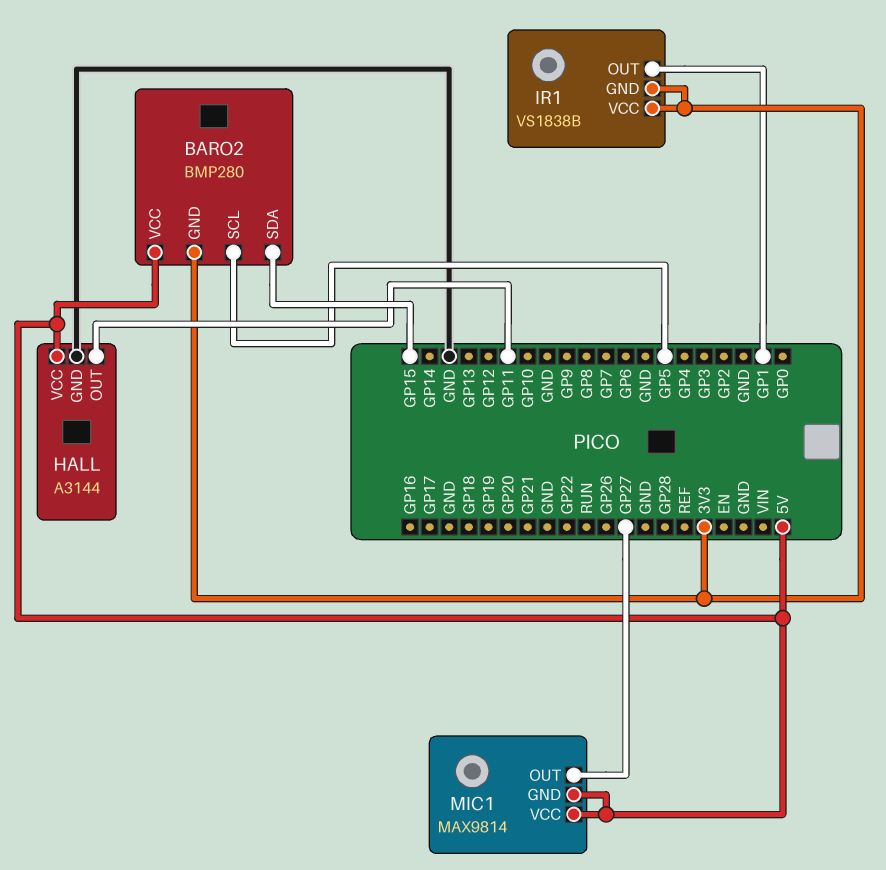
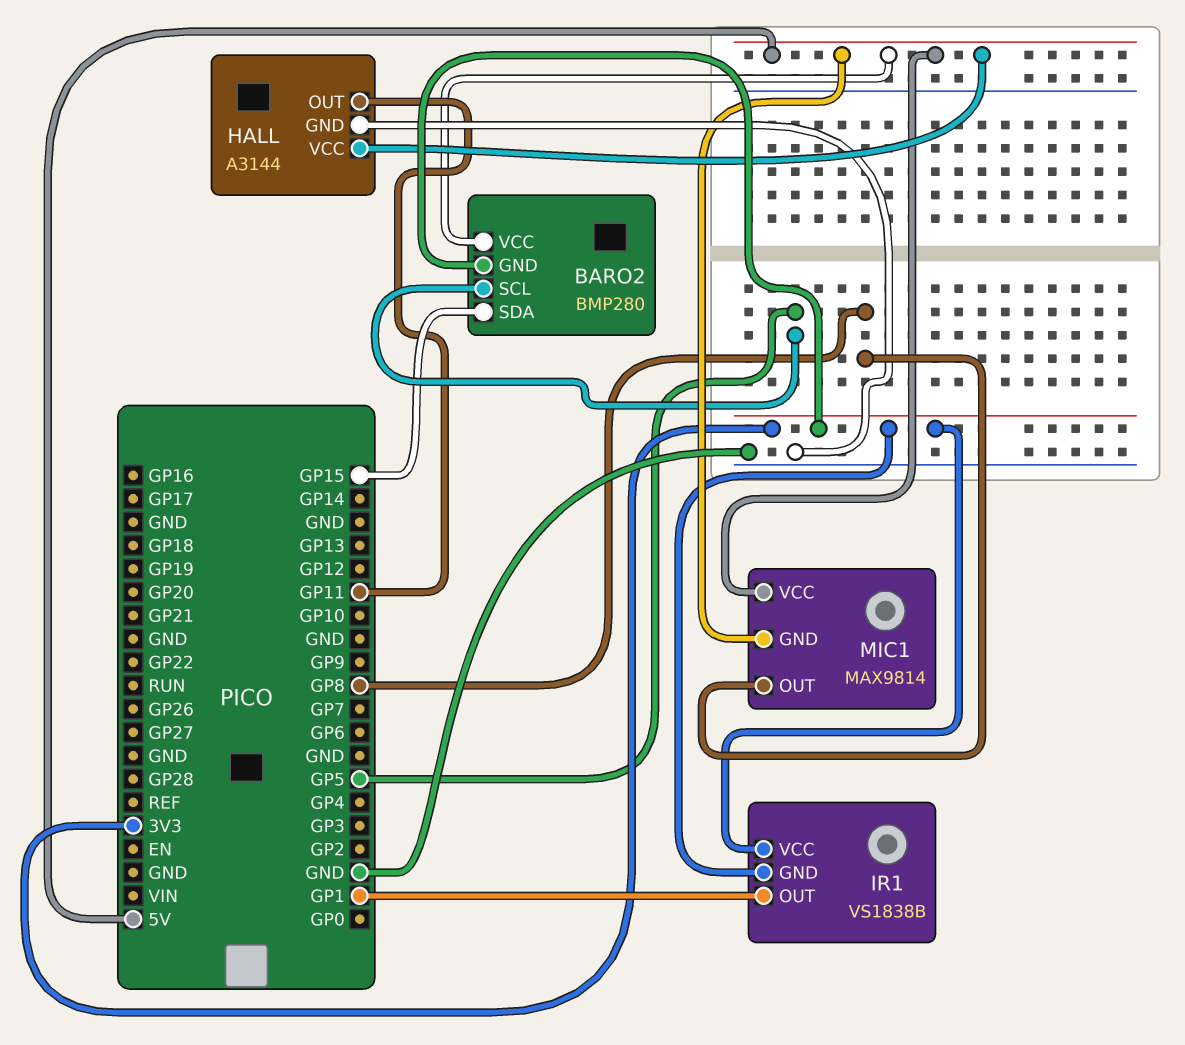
MIC1 pin OUT: GP27 -> GP8

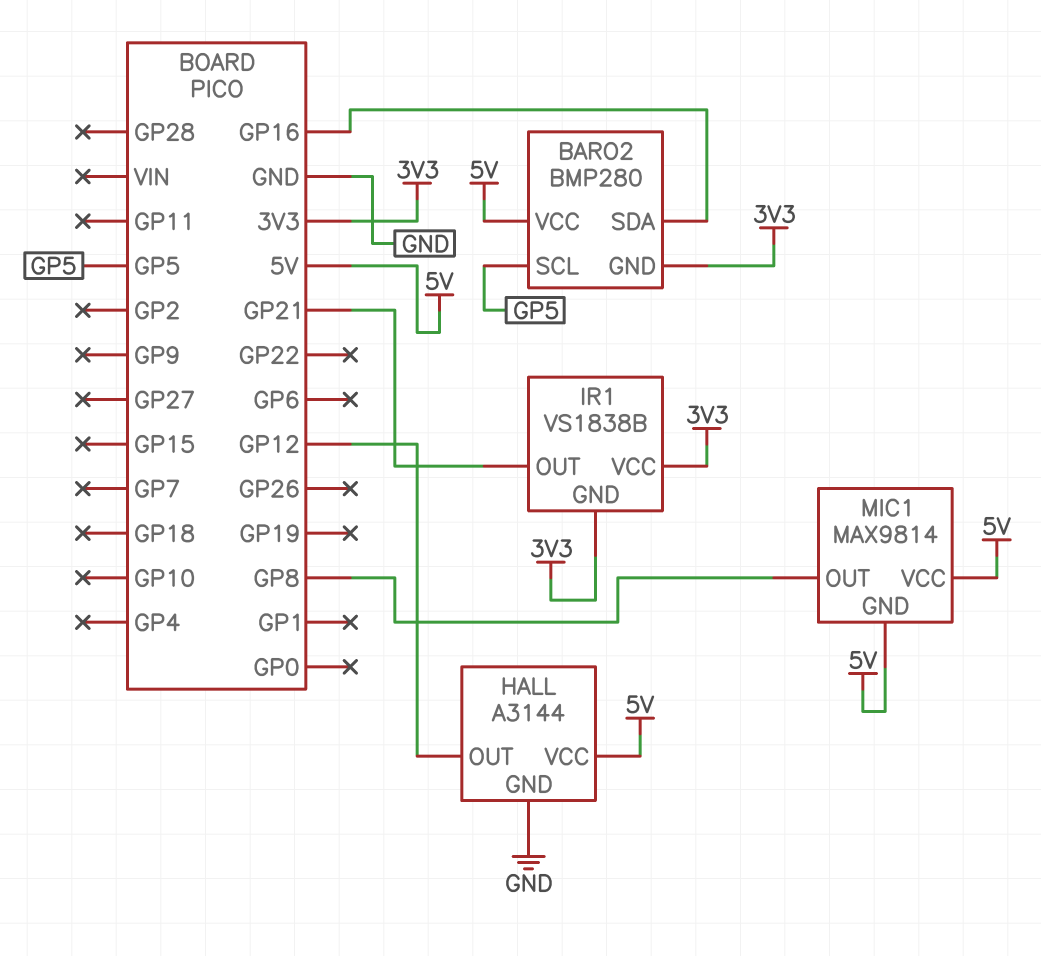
BARO2 pin SDA: GP15 -> GP16
HALL pin OUT: GP11 -> GP12
IR1 pin OUT: GP1 -> GP21

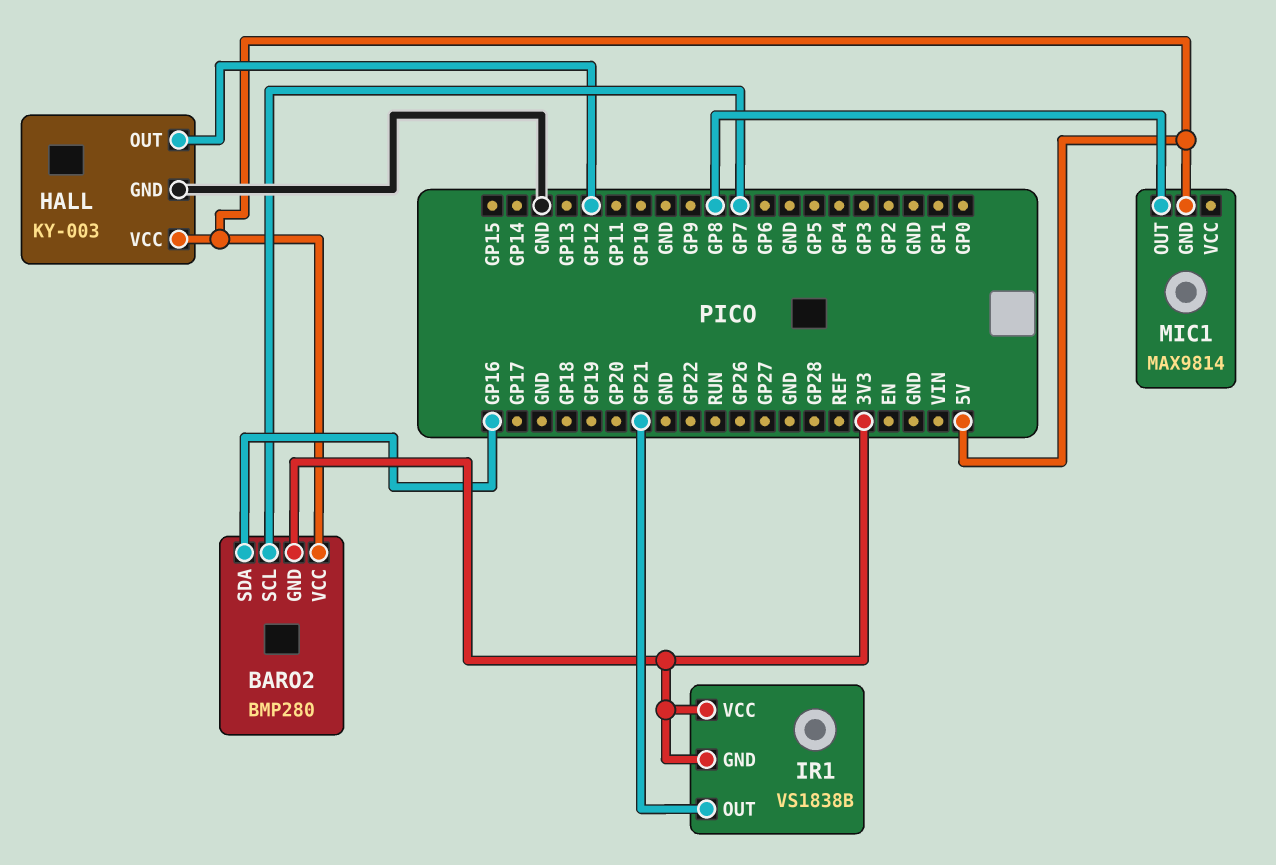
BARO2 pin SCL: GP5 -> GP7
HALL: A3144 -> KY-003
MIC1 pin VCC: 5V -> none

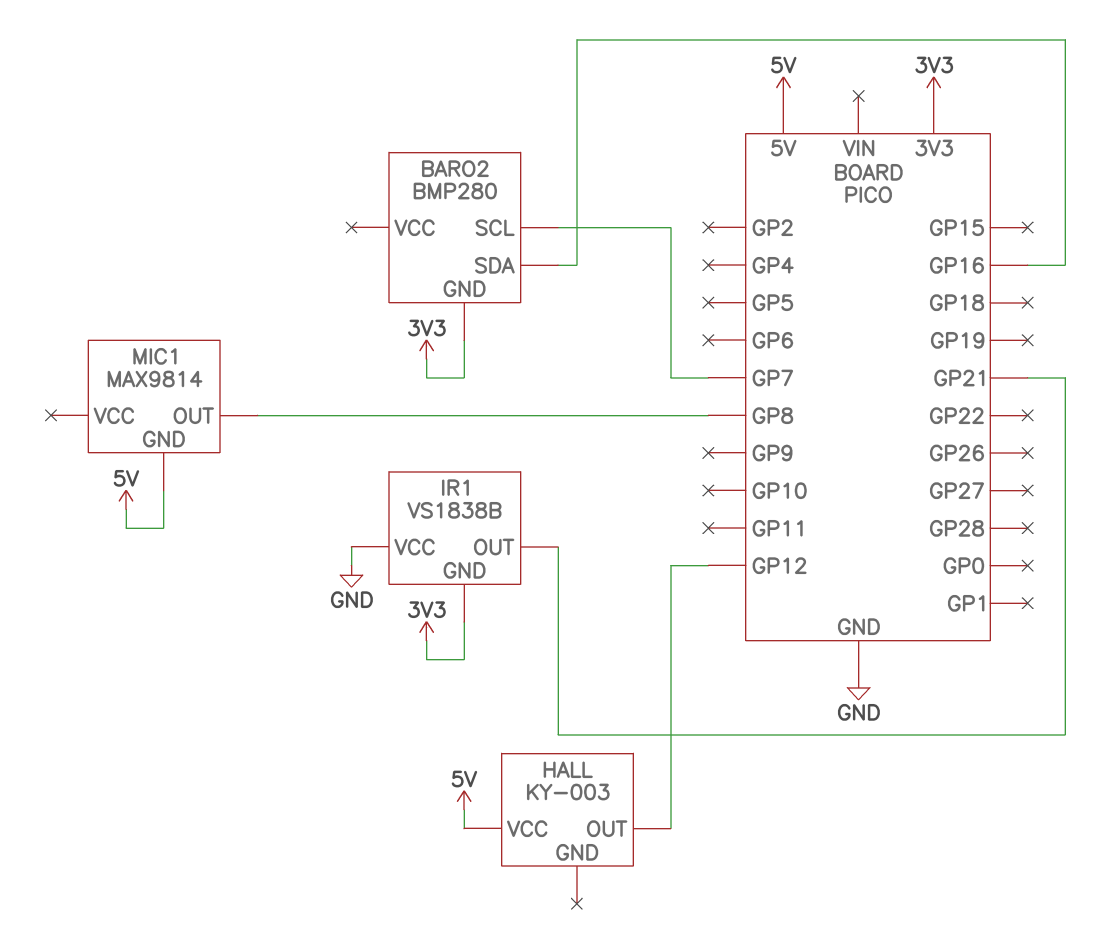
BARO2 pin VCC: 5V -> none
HALL pin GND: GND -> none
IR1 pin VCC: 3V3 -> GND

